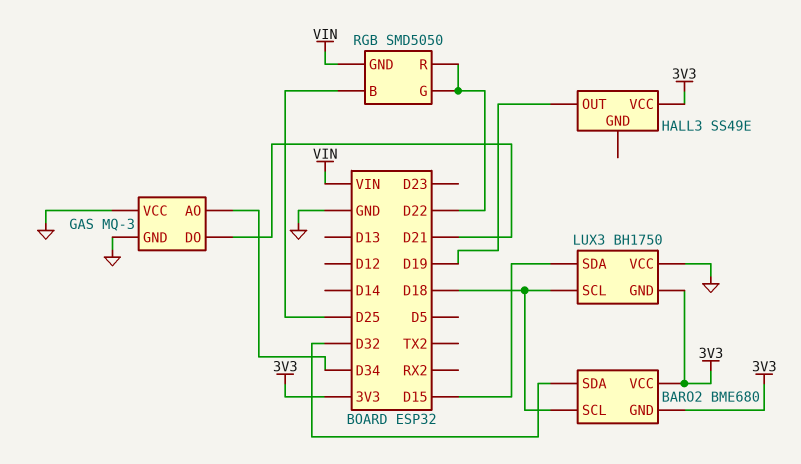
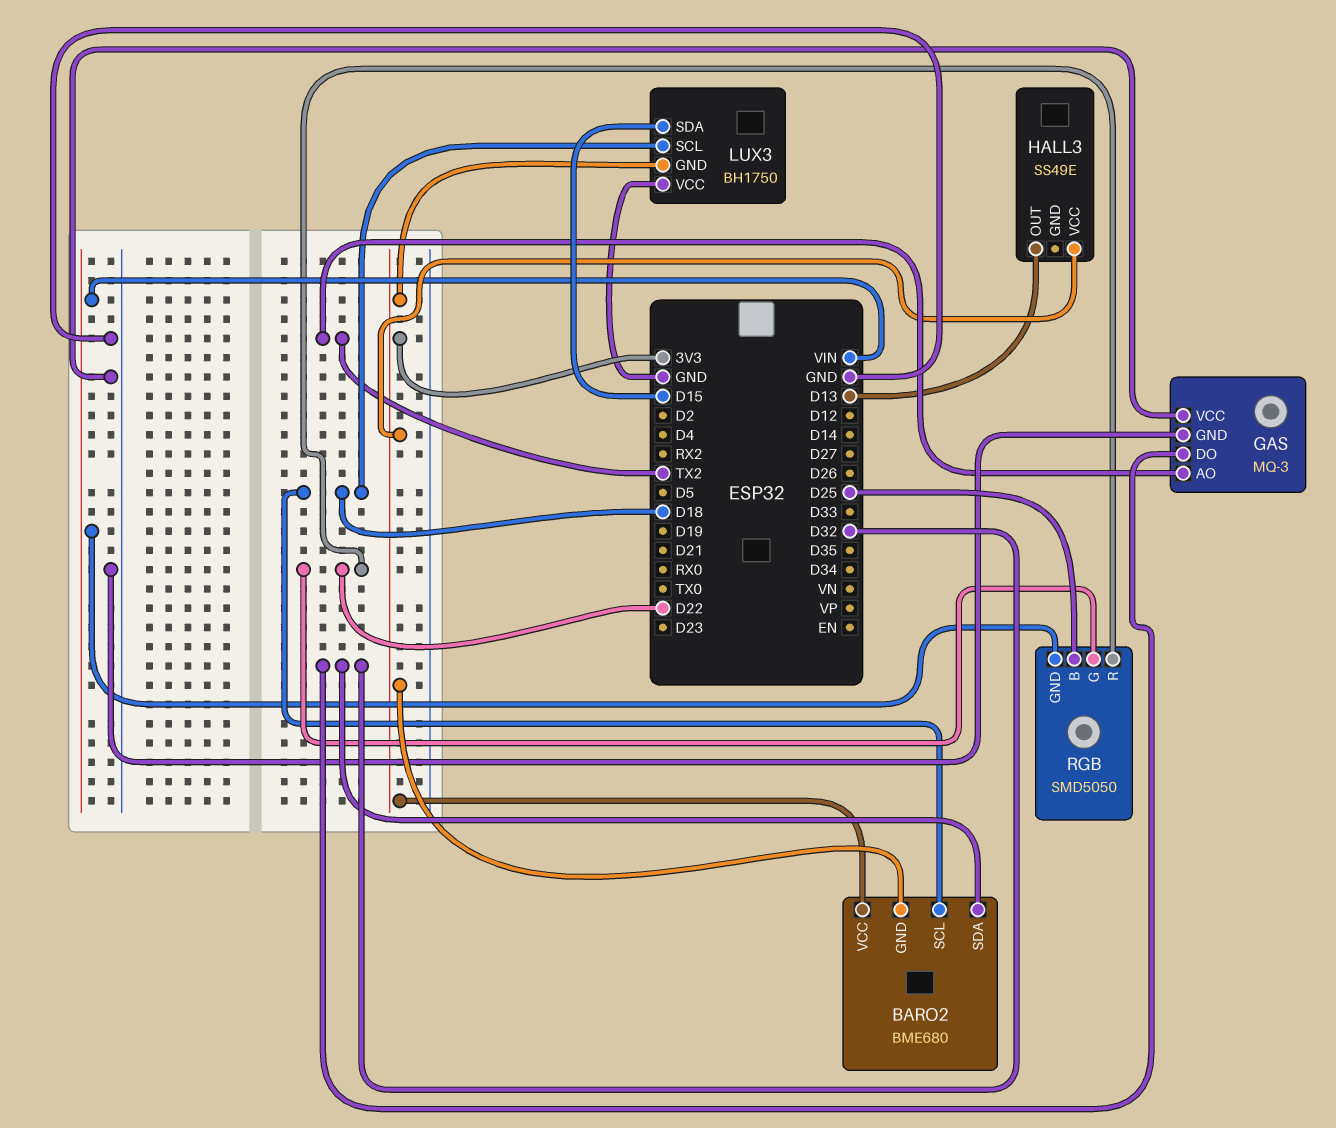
GAS pin AO: D34 -> TX2
GAS pin DO: D21 -> D32
HALL3 pin OUT: D19 -> D13

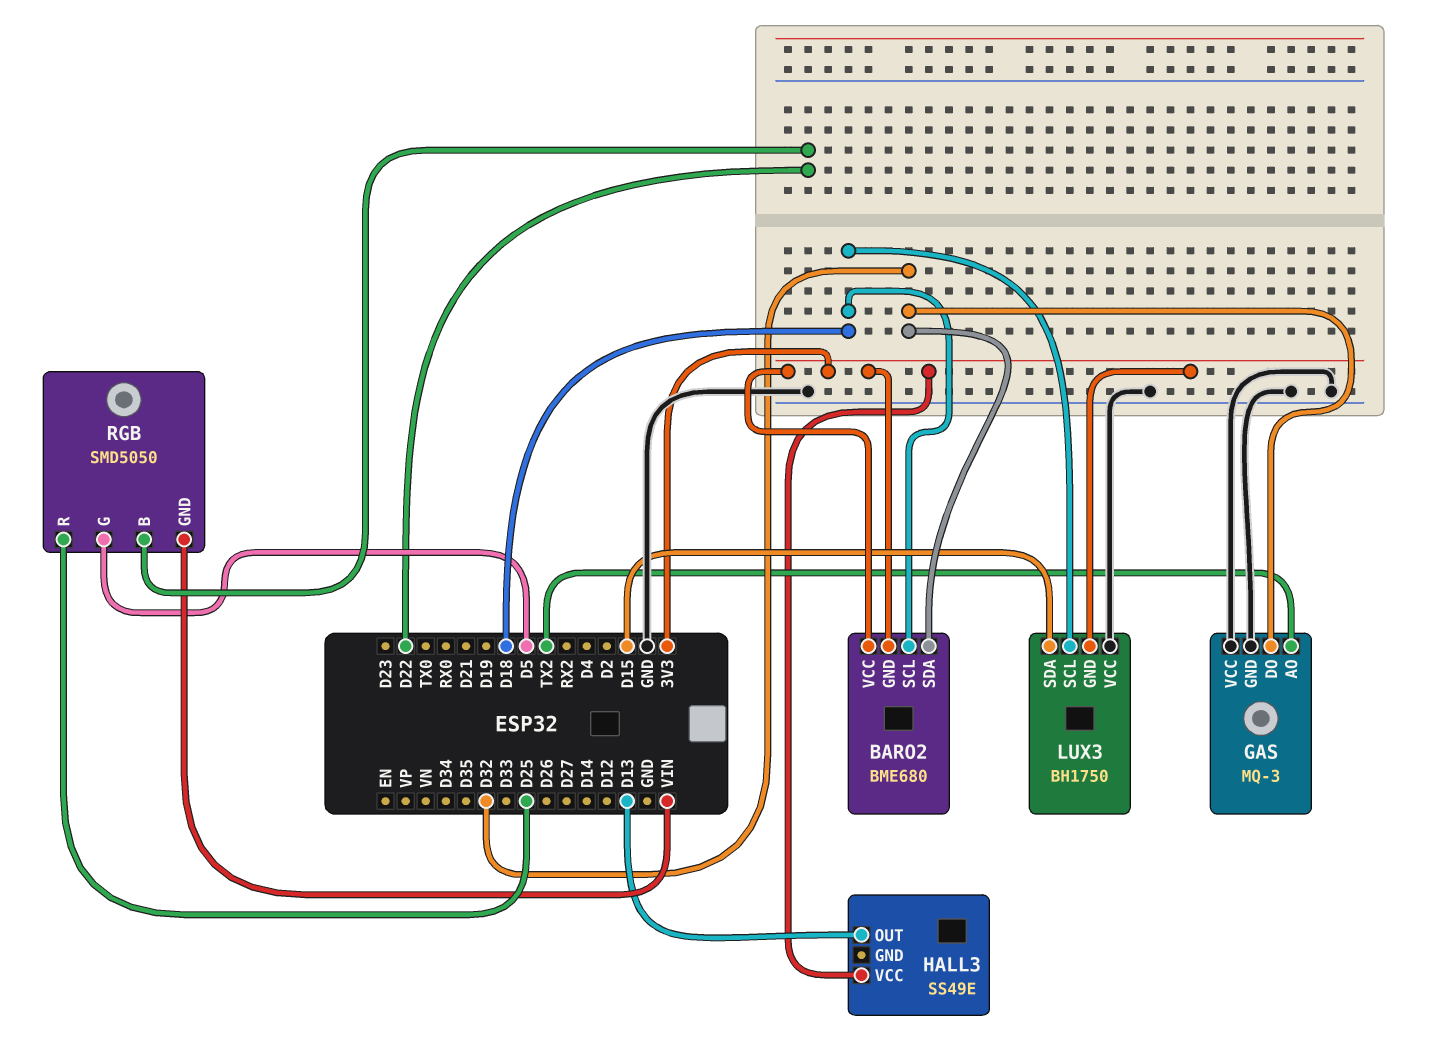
RGB pin B: D25 -> D22
RGB pin G: D22 -> D5
RGB pin R: D22 -> D25

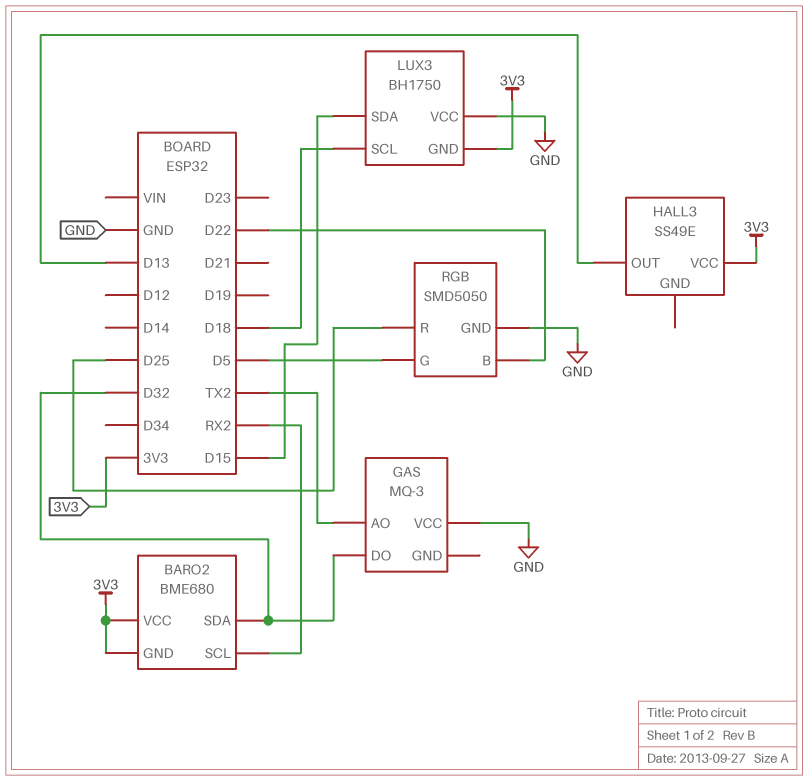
BARO2 pin SCL: D18 -> RX2
GAS pin GND: GND -> none
RGB pin GND: VIN -> GND

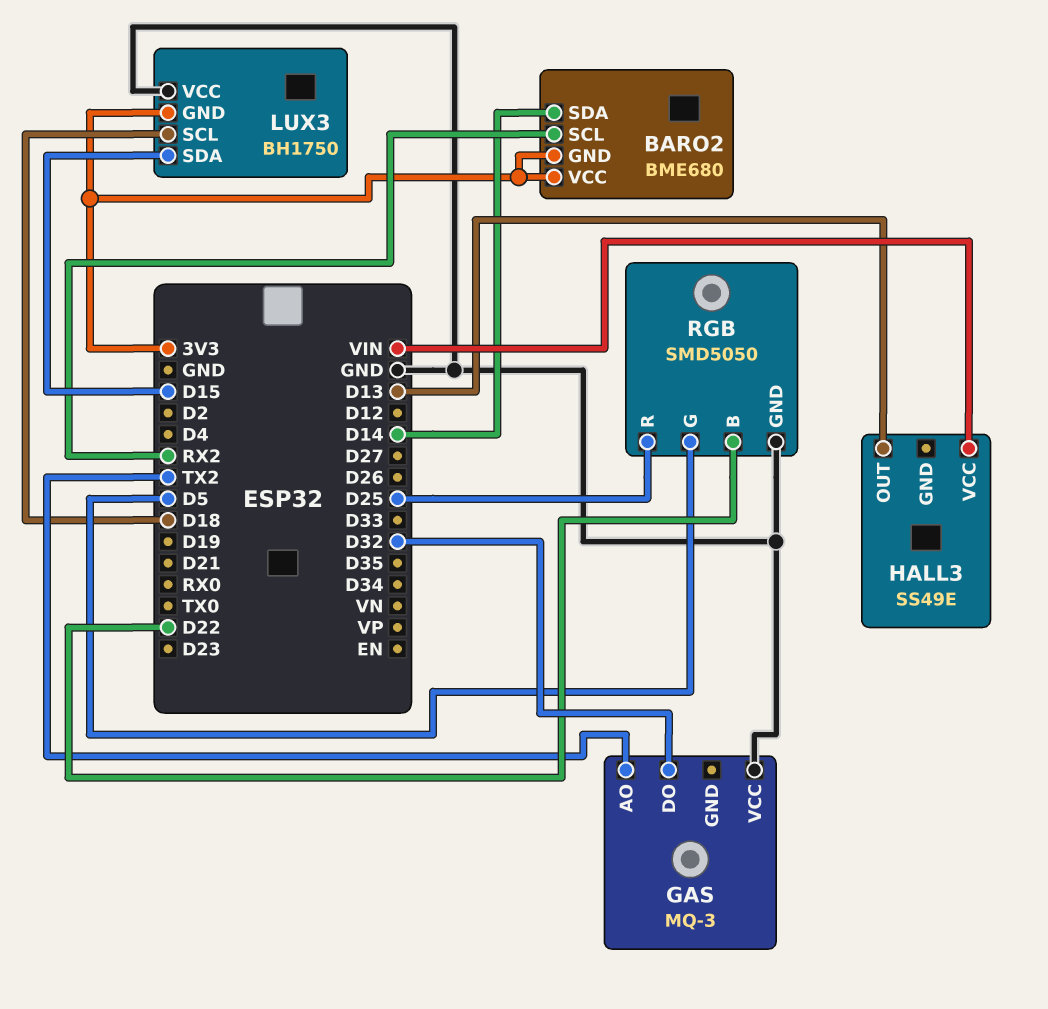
BARO2 pin SDA: D32 -> D14
HALL3 pin VCC: 3V3 -> VIN

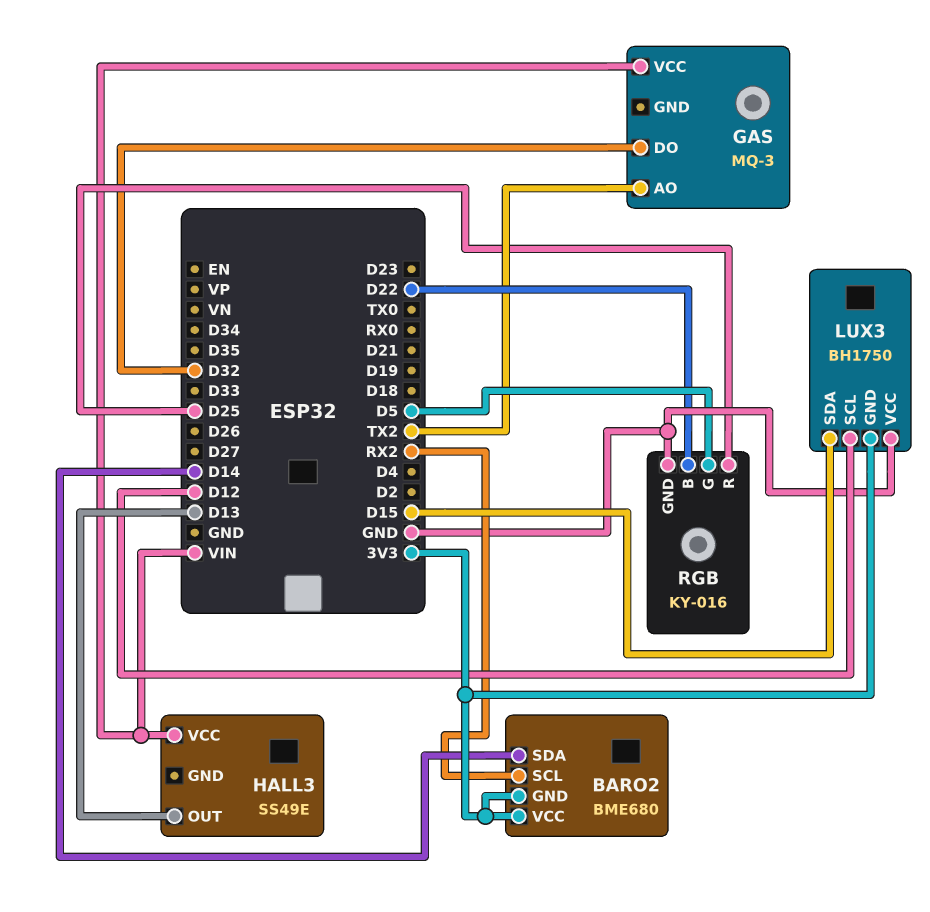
GAS pin VCC: GND -> VIN
LUX3 pin SCL: D18 -> D12
RGB: SMD5050 -> KY-016

